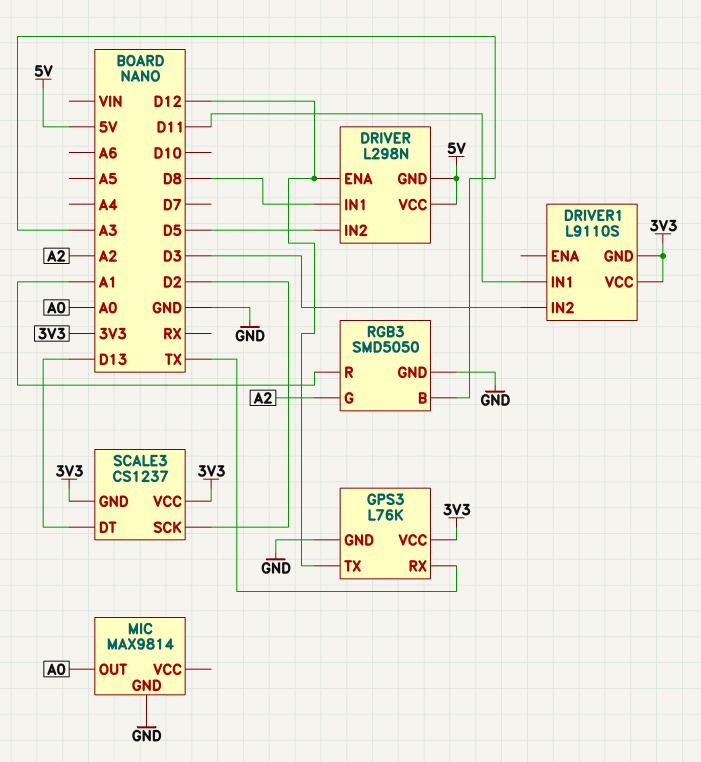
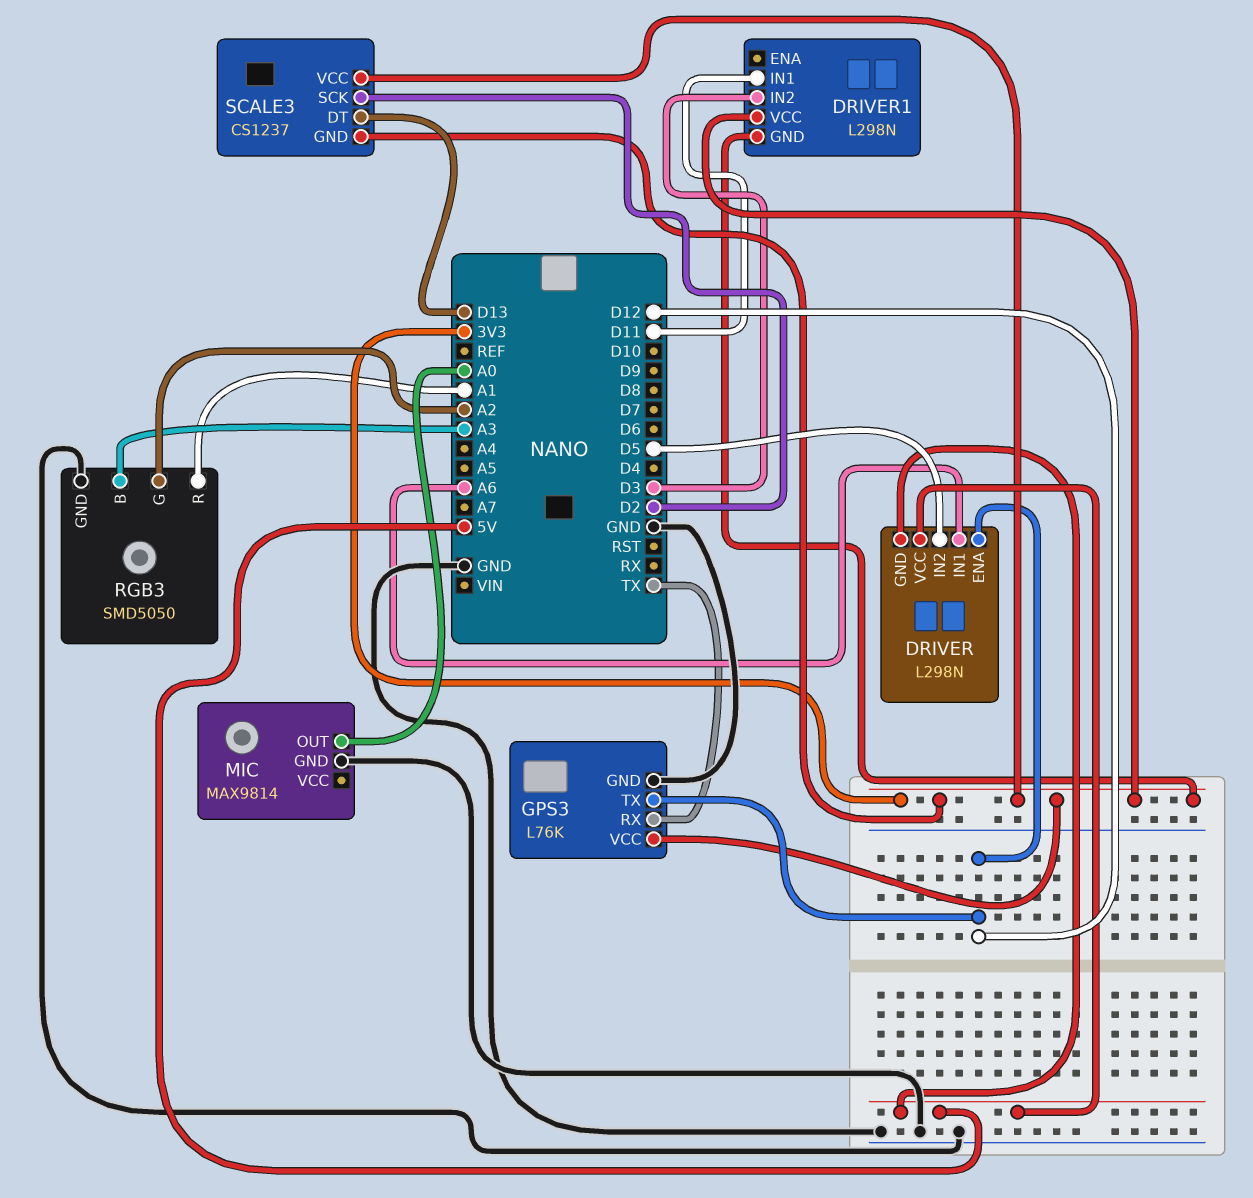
DRIVER pin IN1: D8 -> A6
DRIVER1: L9110S -> L298N

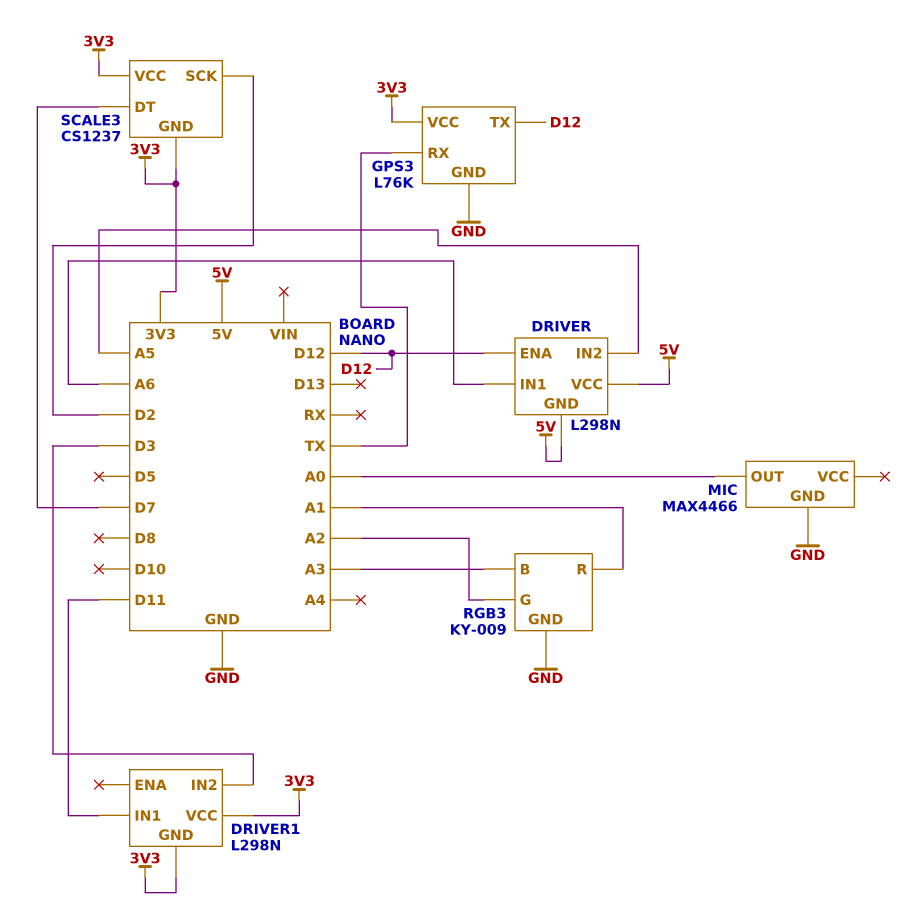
DRIVER pin IN2: D5 -> A5
MIC: MAX9814 -> MAX4466
RGB3: SMD5050 -> KY-009
SCALE3 pin DT: D13 -> D7

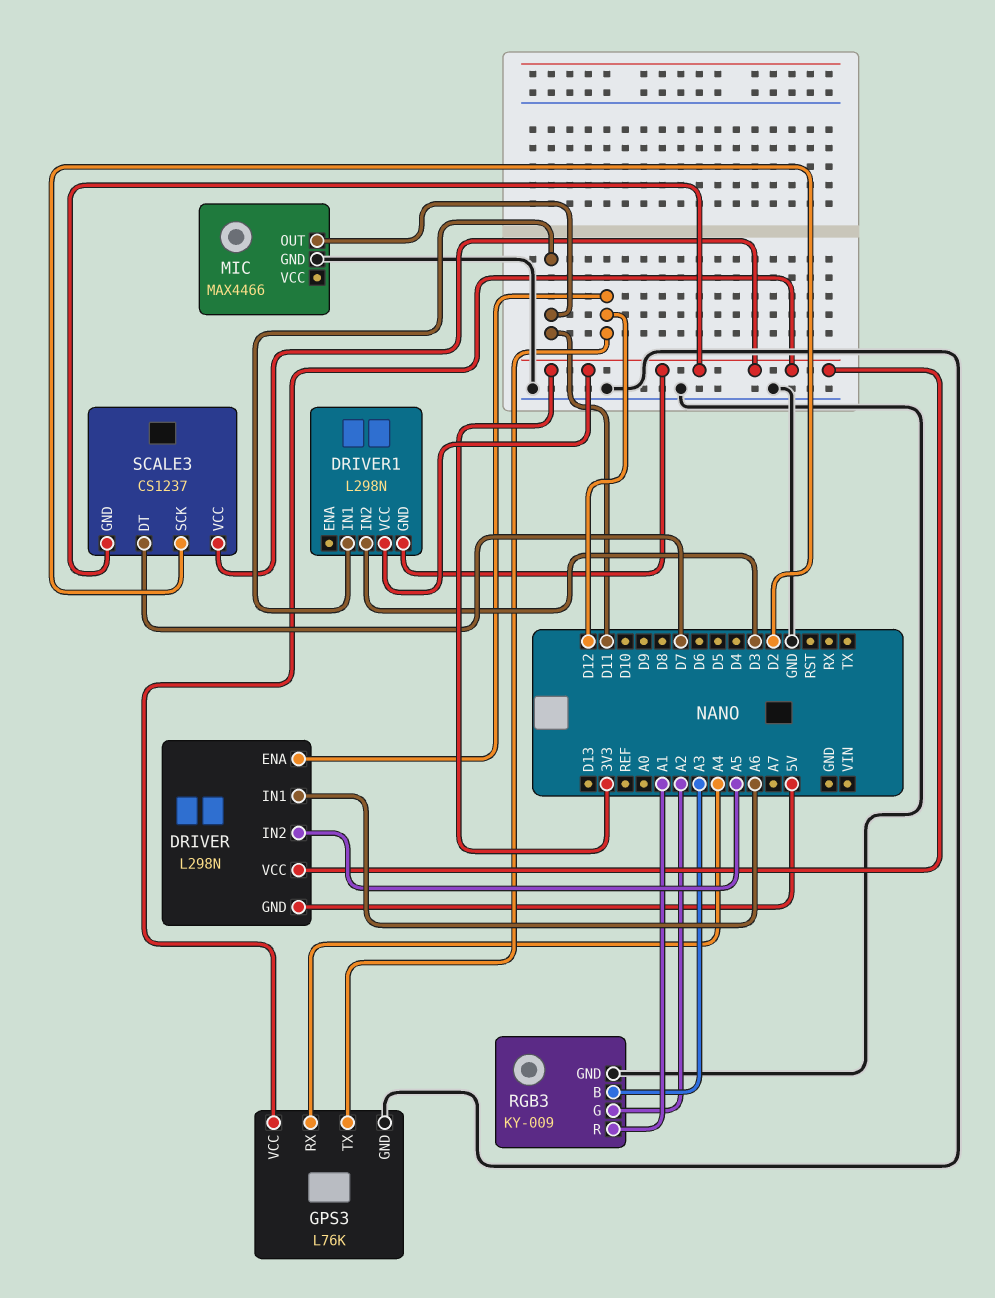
DRIVER pin VCC: 5V -> 3V3
GPS3 pin RX: TX -> A4
MIC pin OUT: A0 -> D11

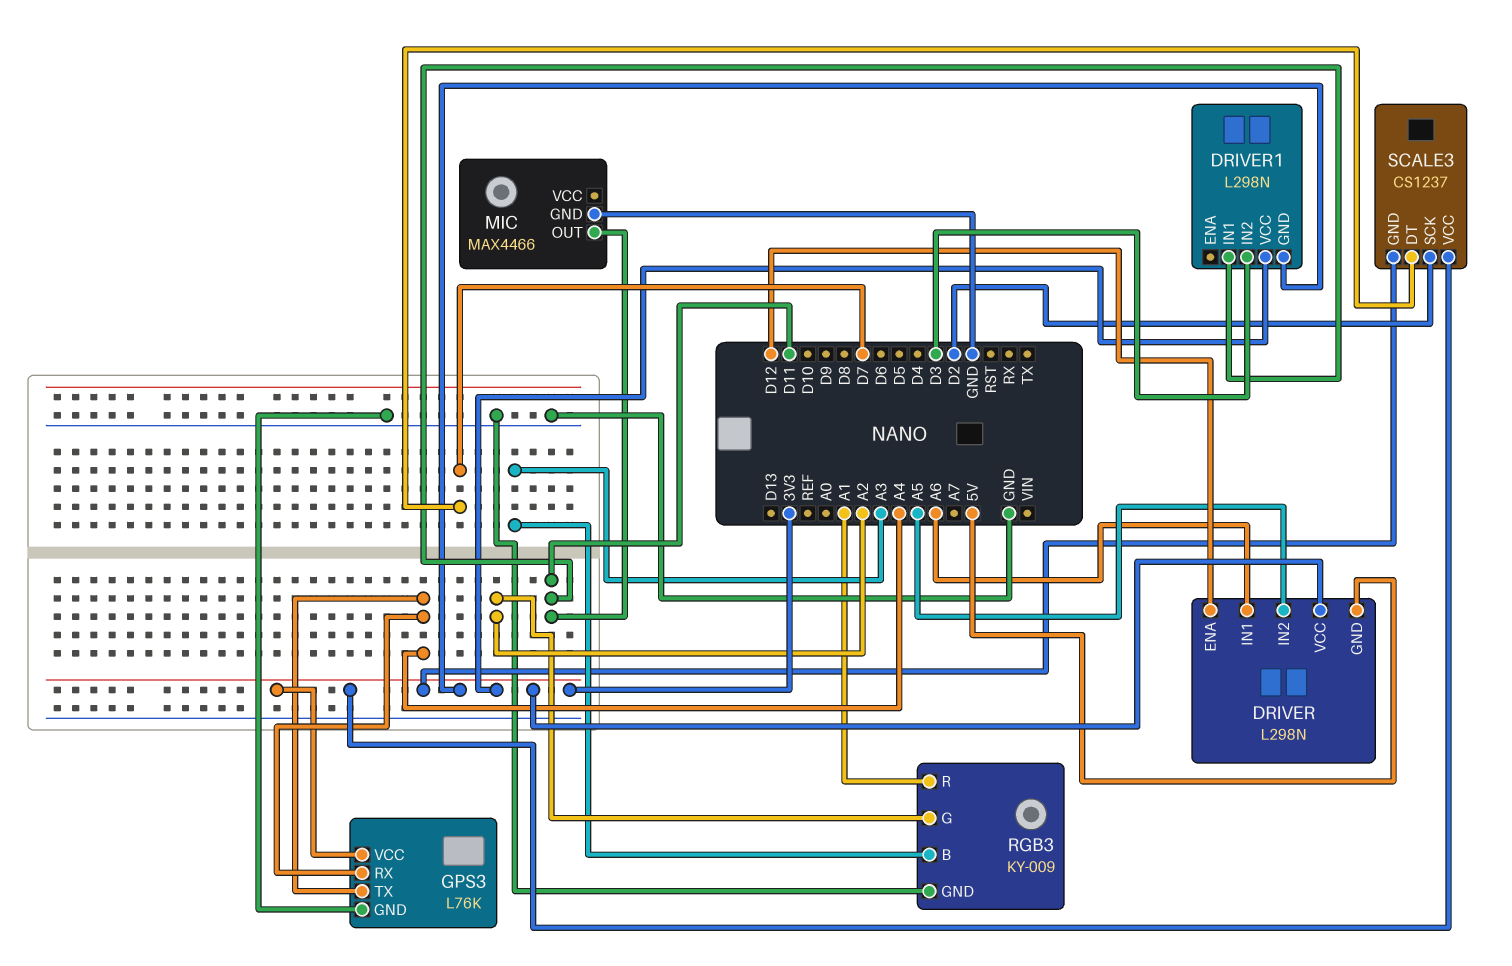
GPS3 pin TX: D12 -> A4

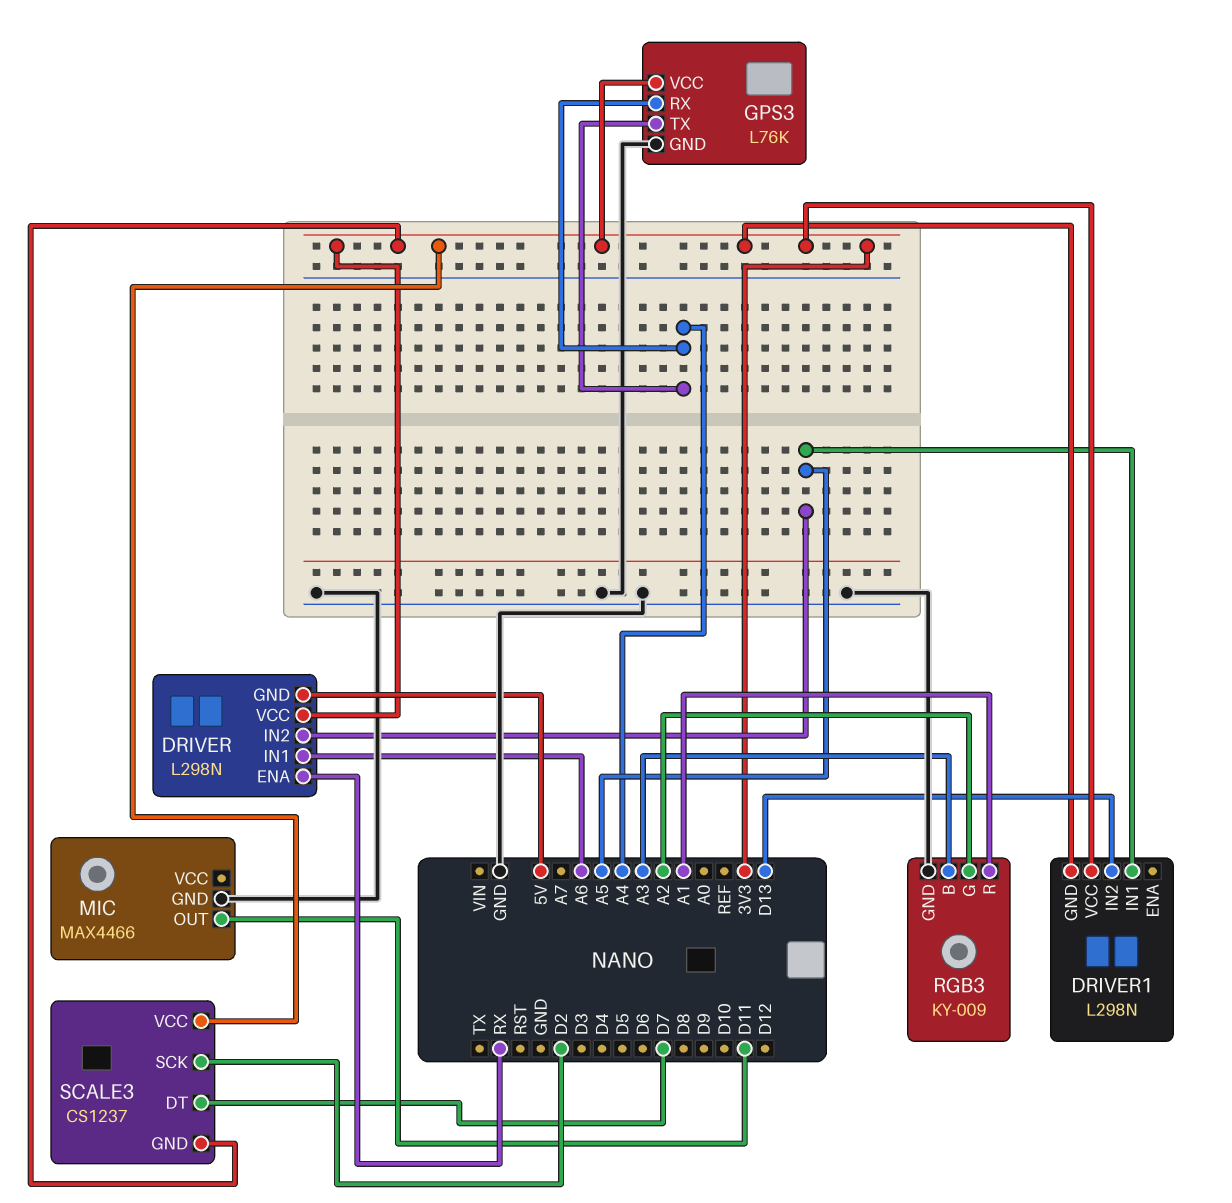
DRIVER pin ENA: D12 -> RX
DRIVER1 pin IN1: D11 -> A5
DRIVER1 pin IN2: D3 -> D13

